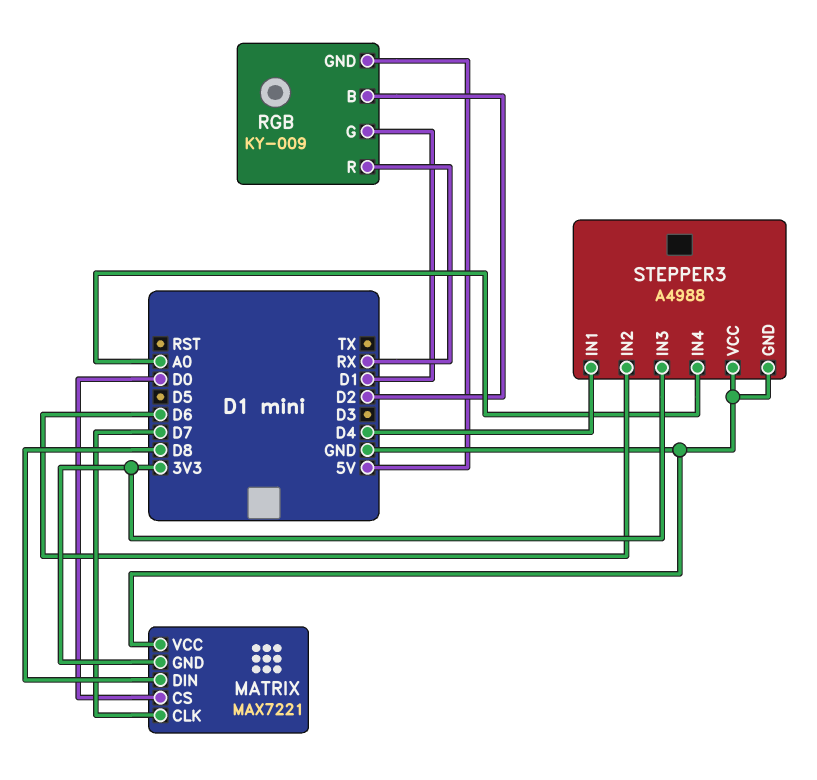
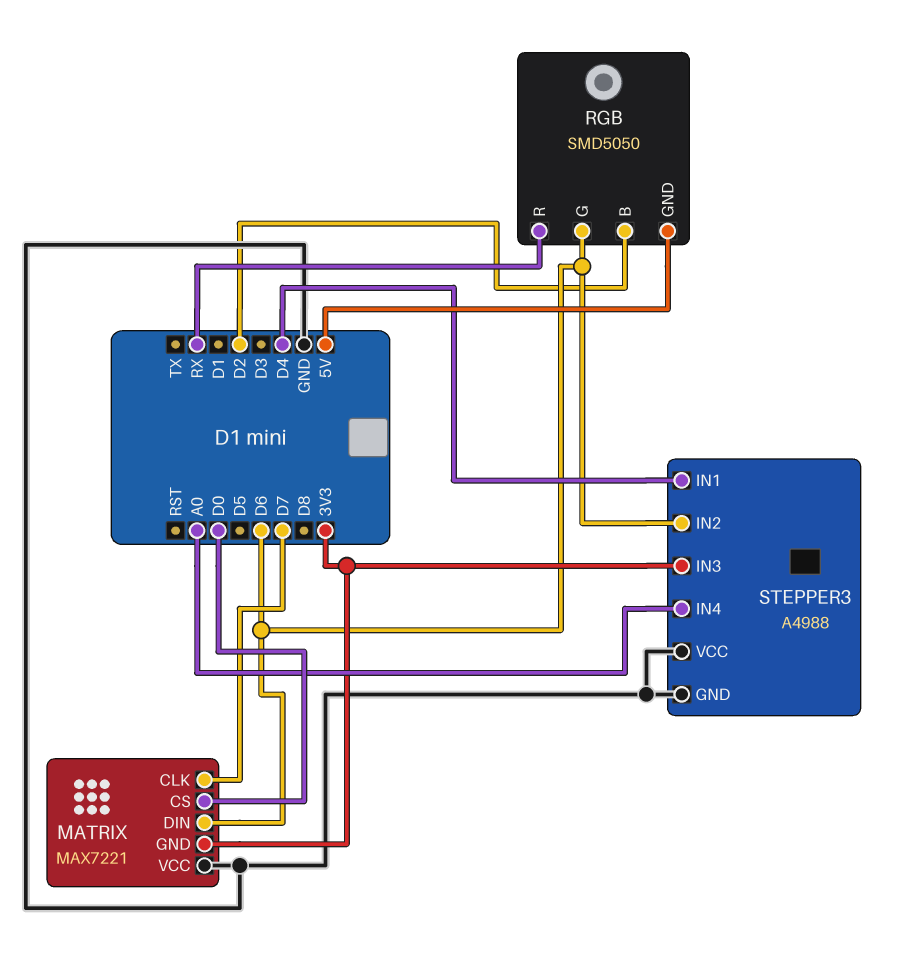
MATRIX pin DIN: D8 -> D6
RGB: KY-009 -> SMD5050
RGB pin G: D1 -> D6

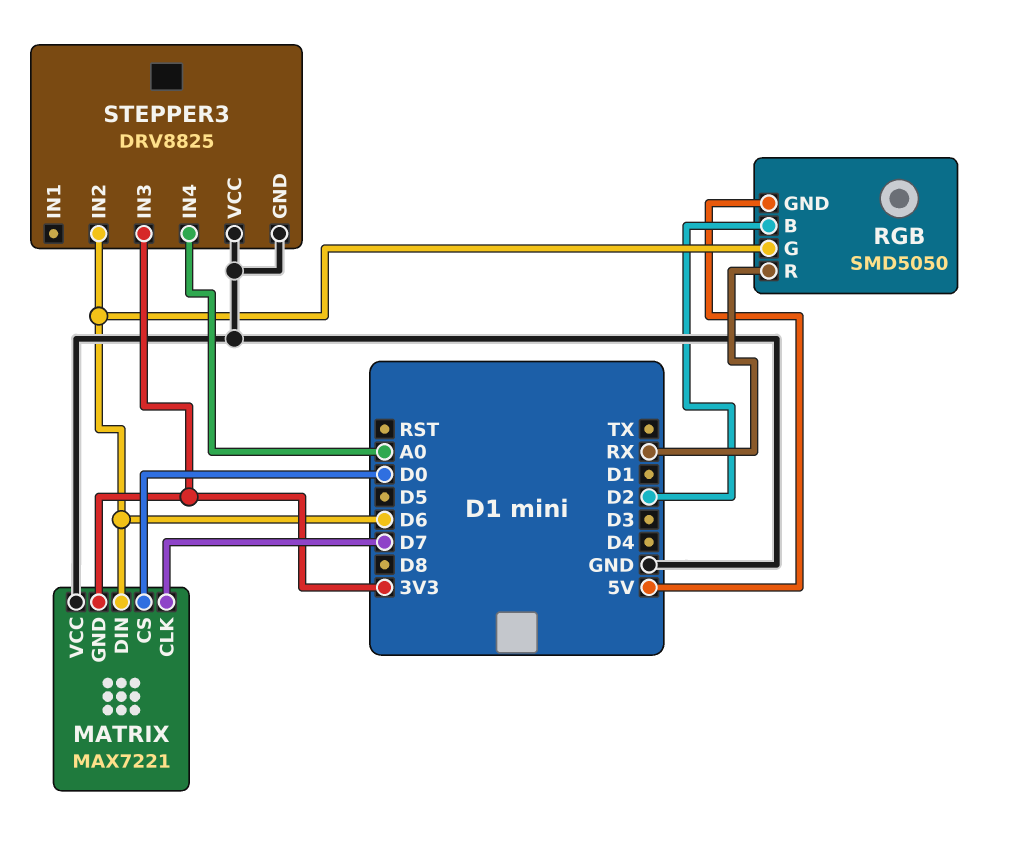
STEPPER3: A4988 -> DRV8825
STEPPER3 pin IN1: D4 -> none

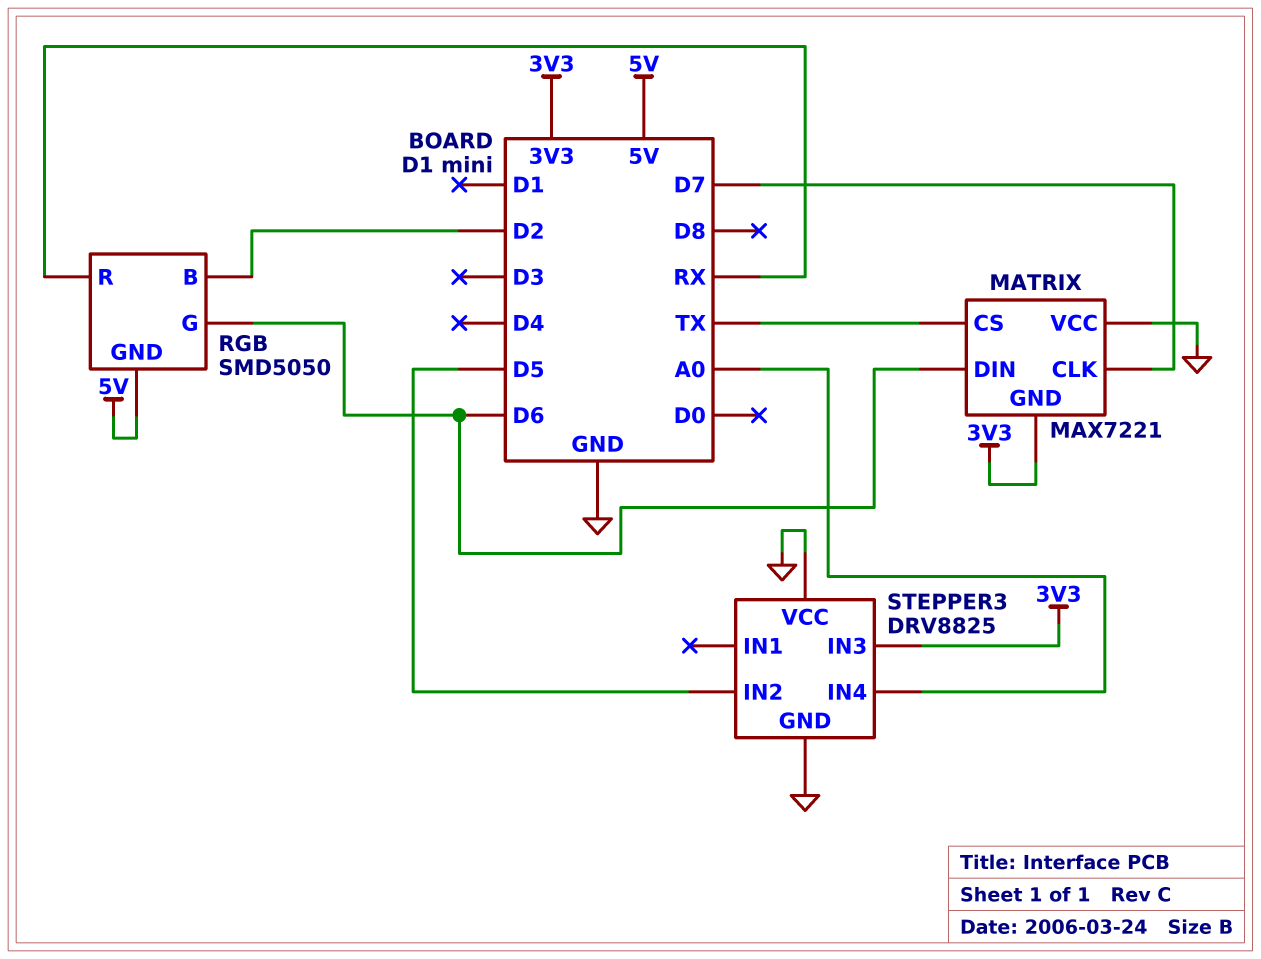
MATRIX pin CS: D0 -> TX
STEPPER3 pin IN2: D6 -> D5

